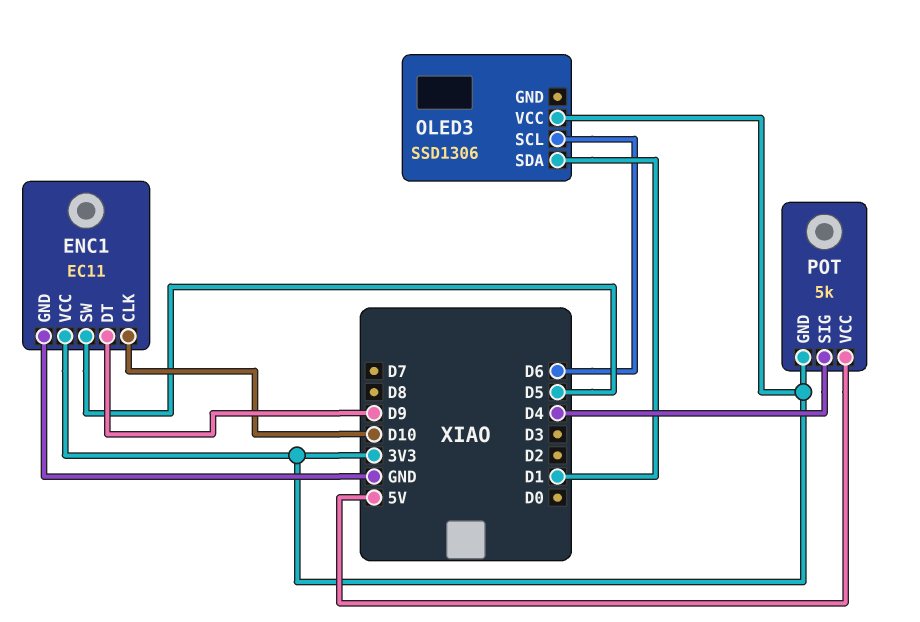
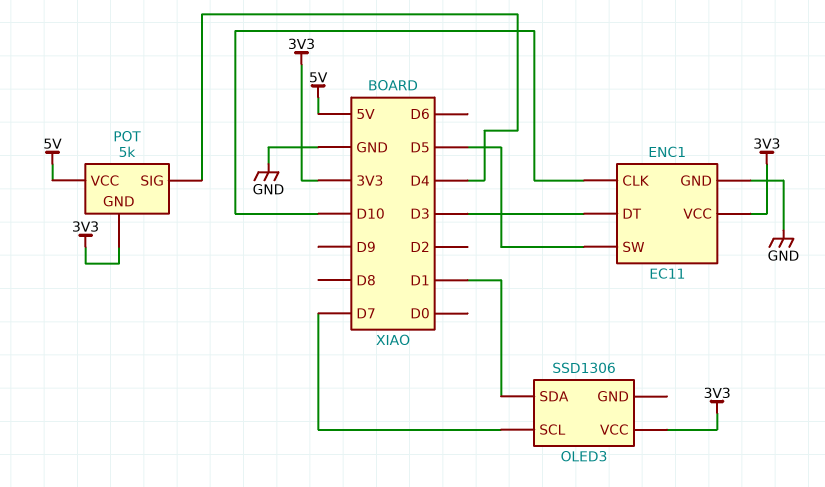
ENC1 pin DT: D9 -> D3
OLED3 pin SCL: D6 -> D7

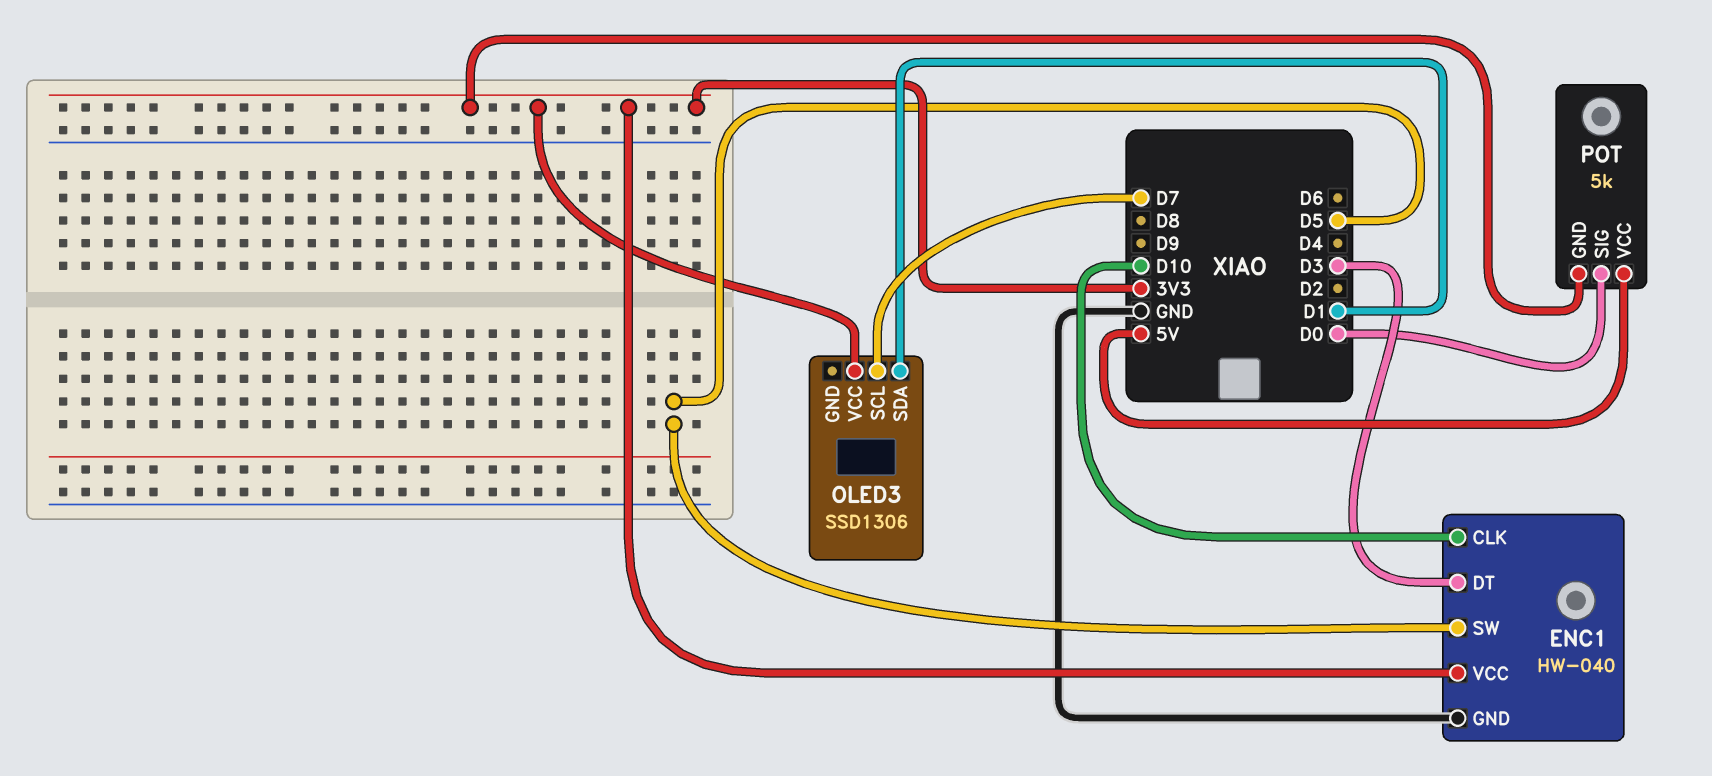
ENC1: EC11 -> HW-040
POT pin SIG: D4 -> D0

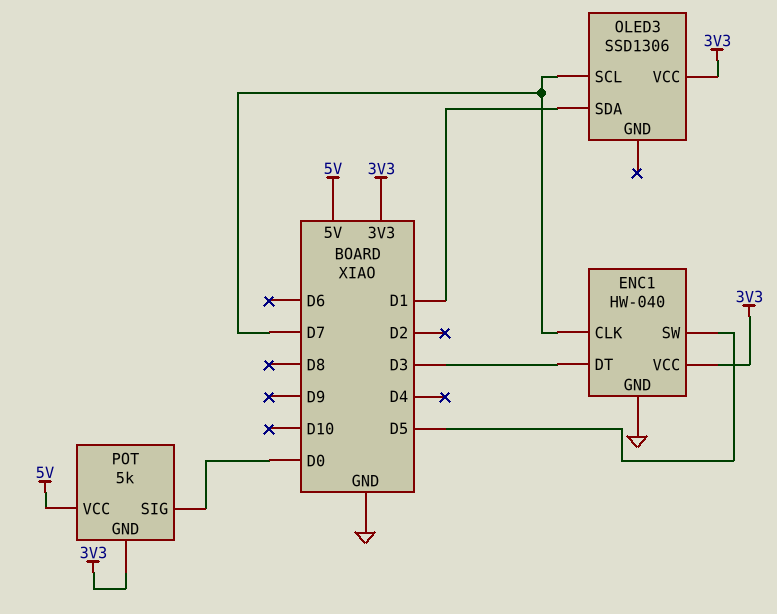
ENC1 pin CLK: D10 -> D7

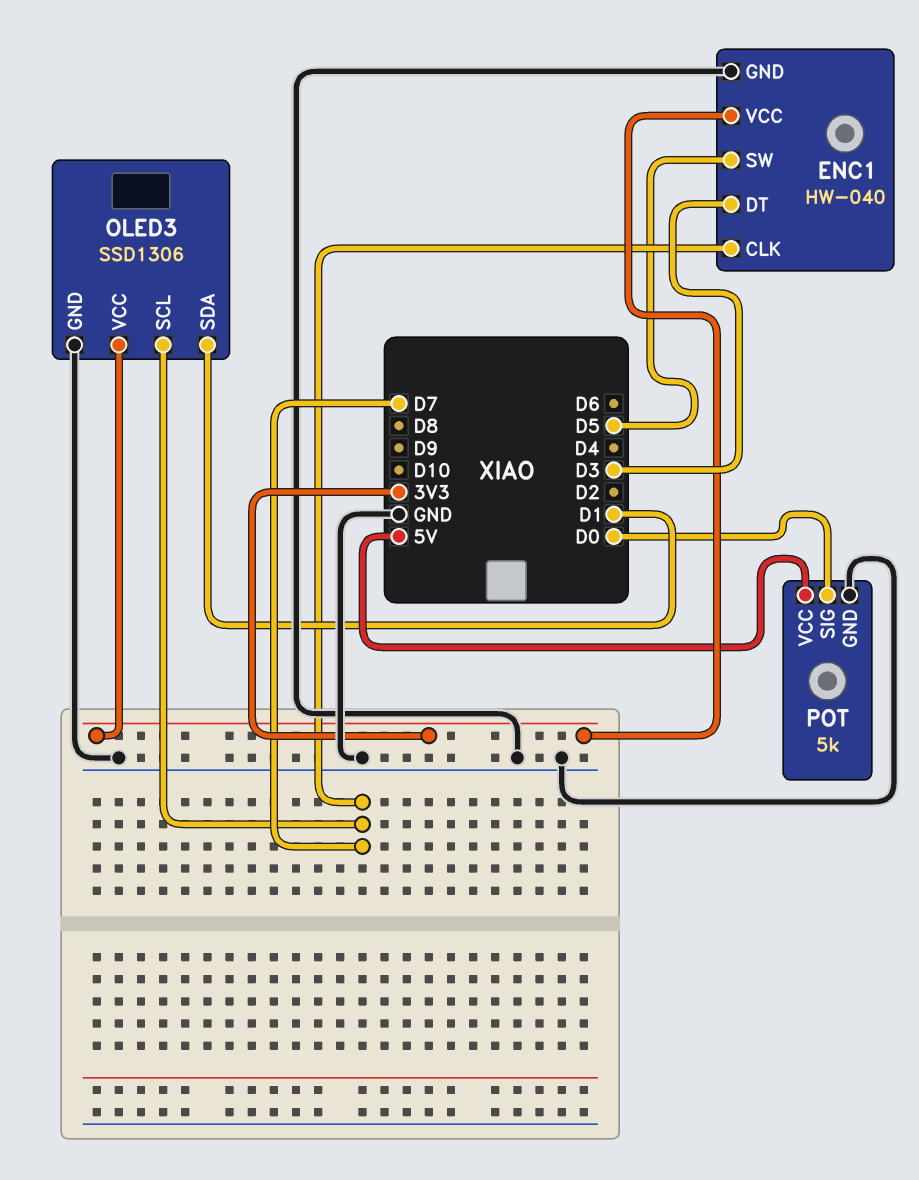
OLED3 pin GND: none -> GND
POT pin GND: 3V3 -> GND

